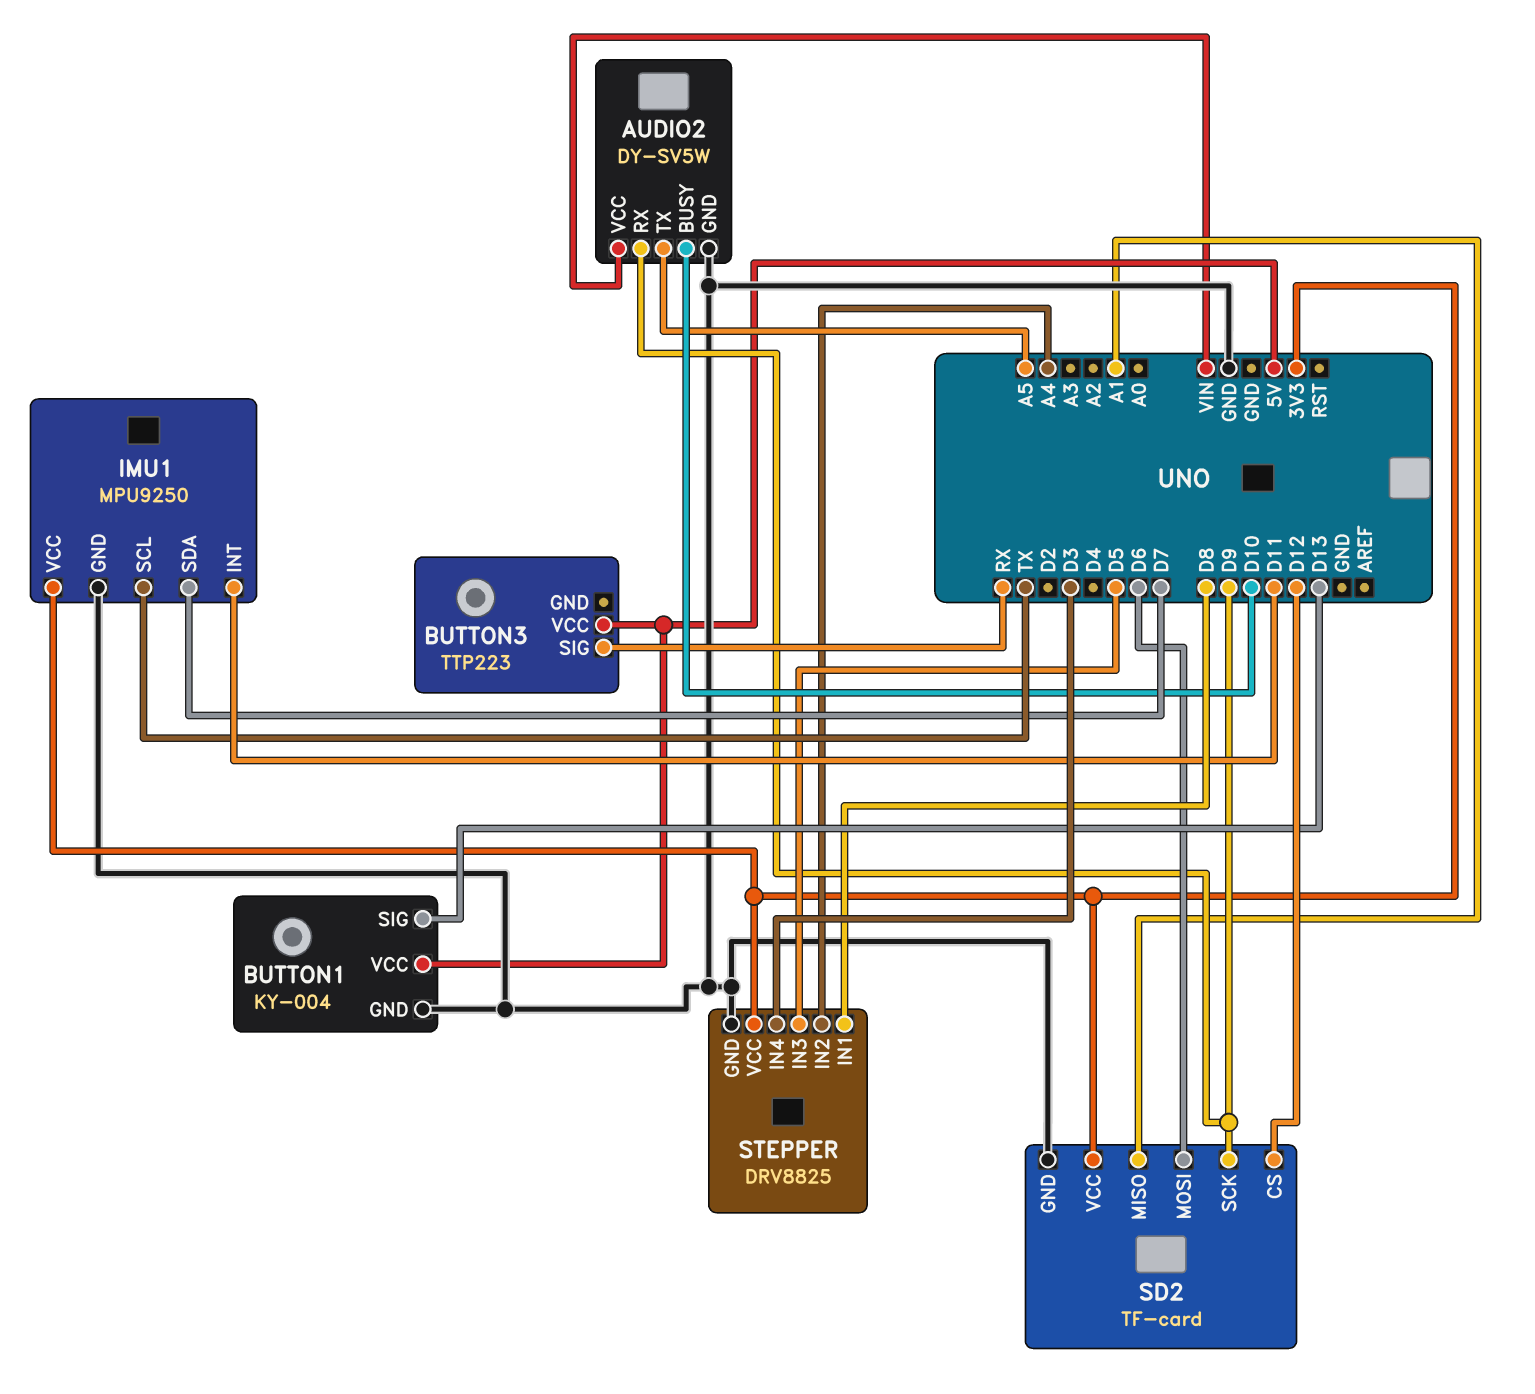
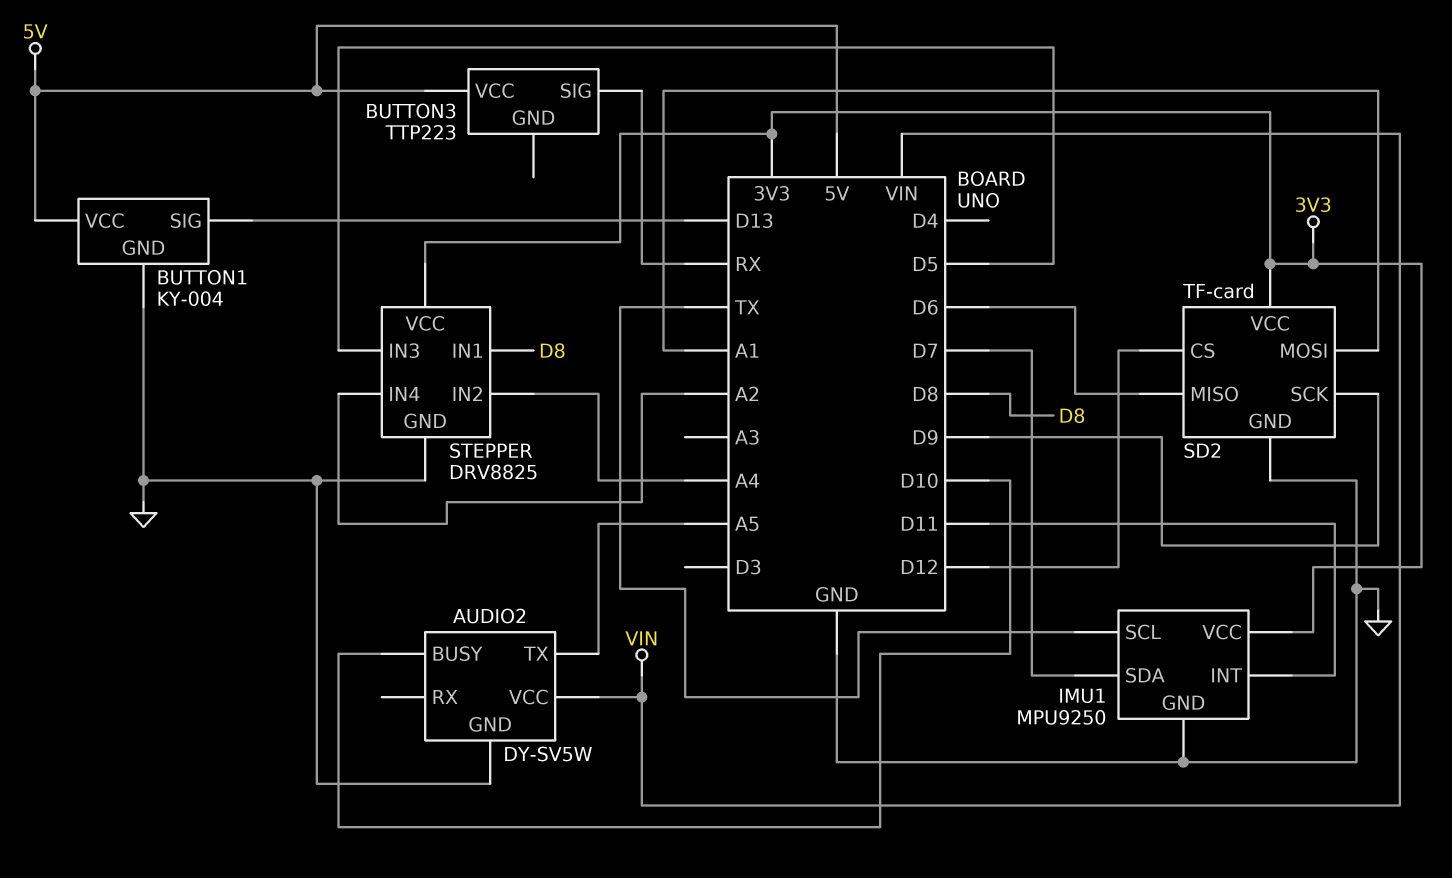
AUDIO2 pin RX: D9 -> none
SD2 pin MISO: A1 -> D6
SD2 pin MOSI: D6 -> A1
STEPPER pin IN4: D3 -> A2

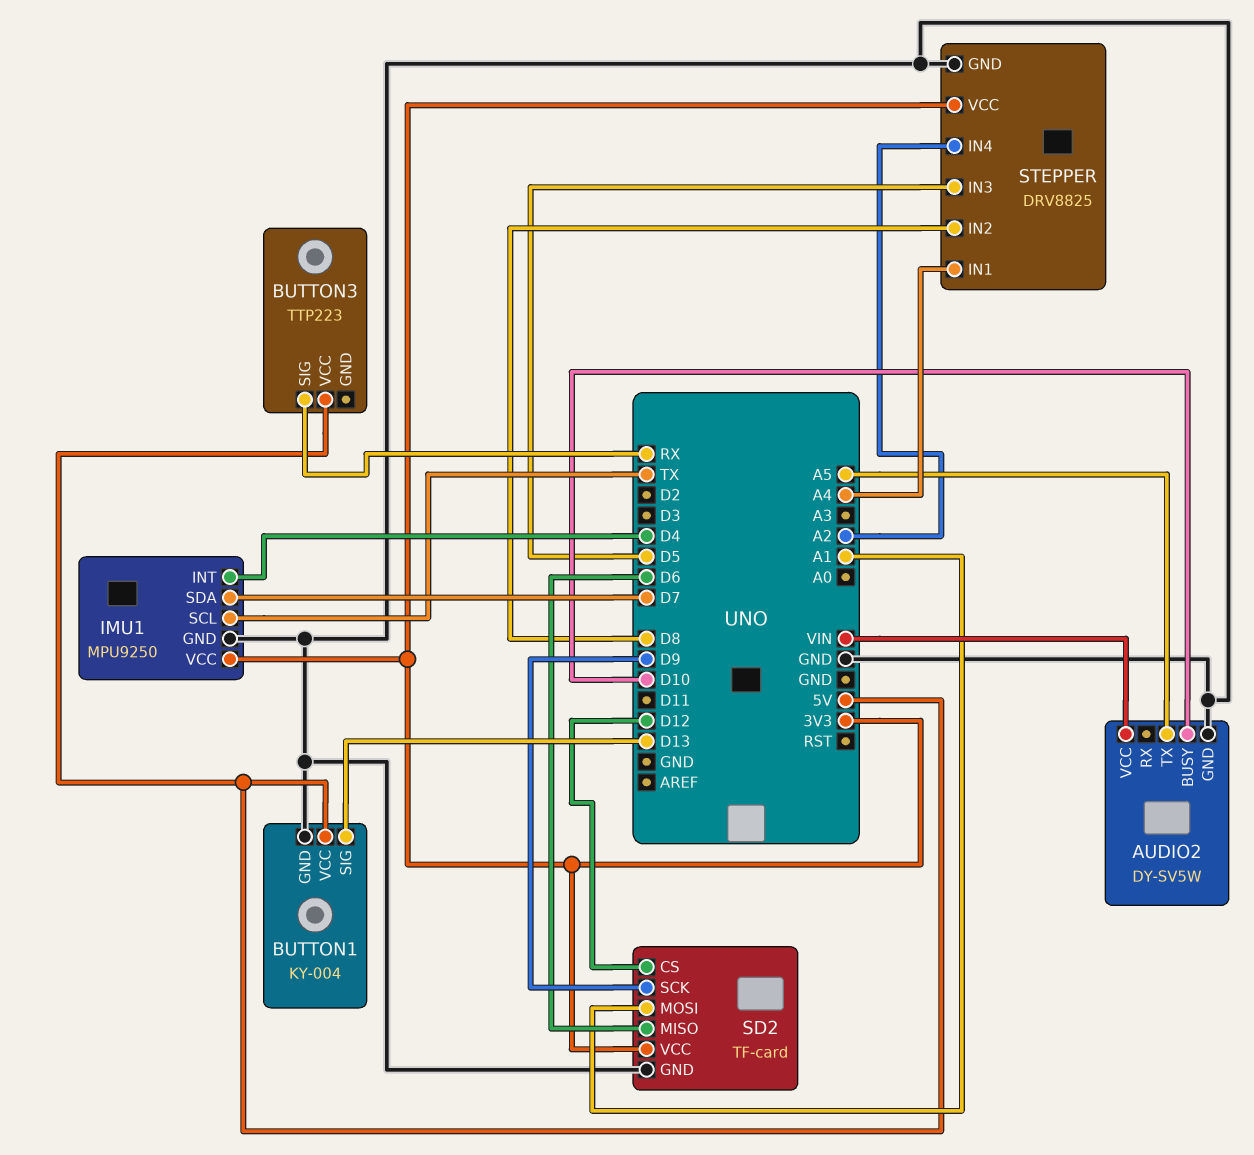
IMU1 pin INT: D11 -> D4
STEPPER pin IN1: D8 -> A4
STEPPER pin IN2: A4 -> D8

